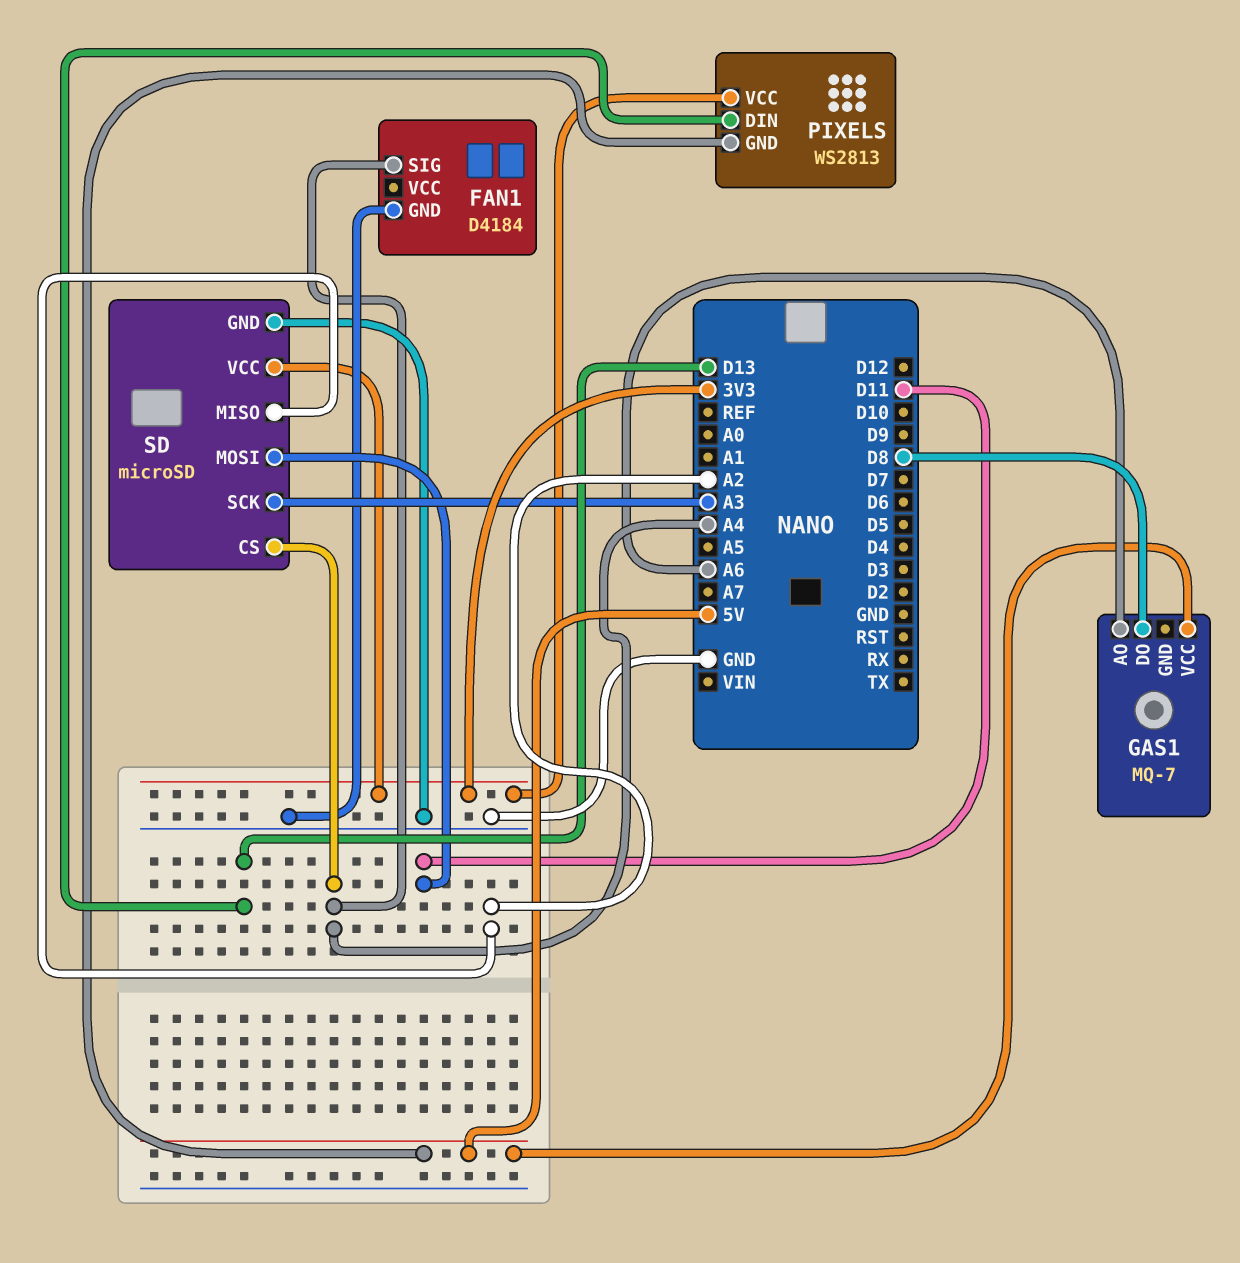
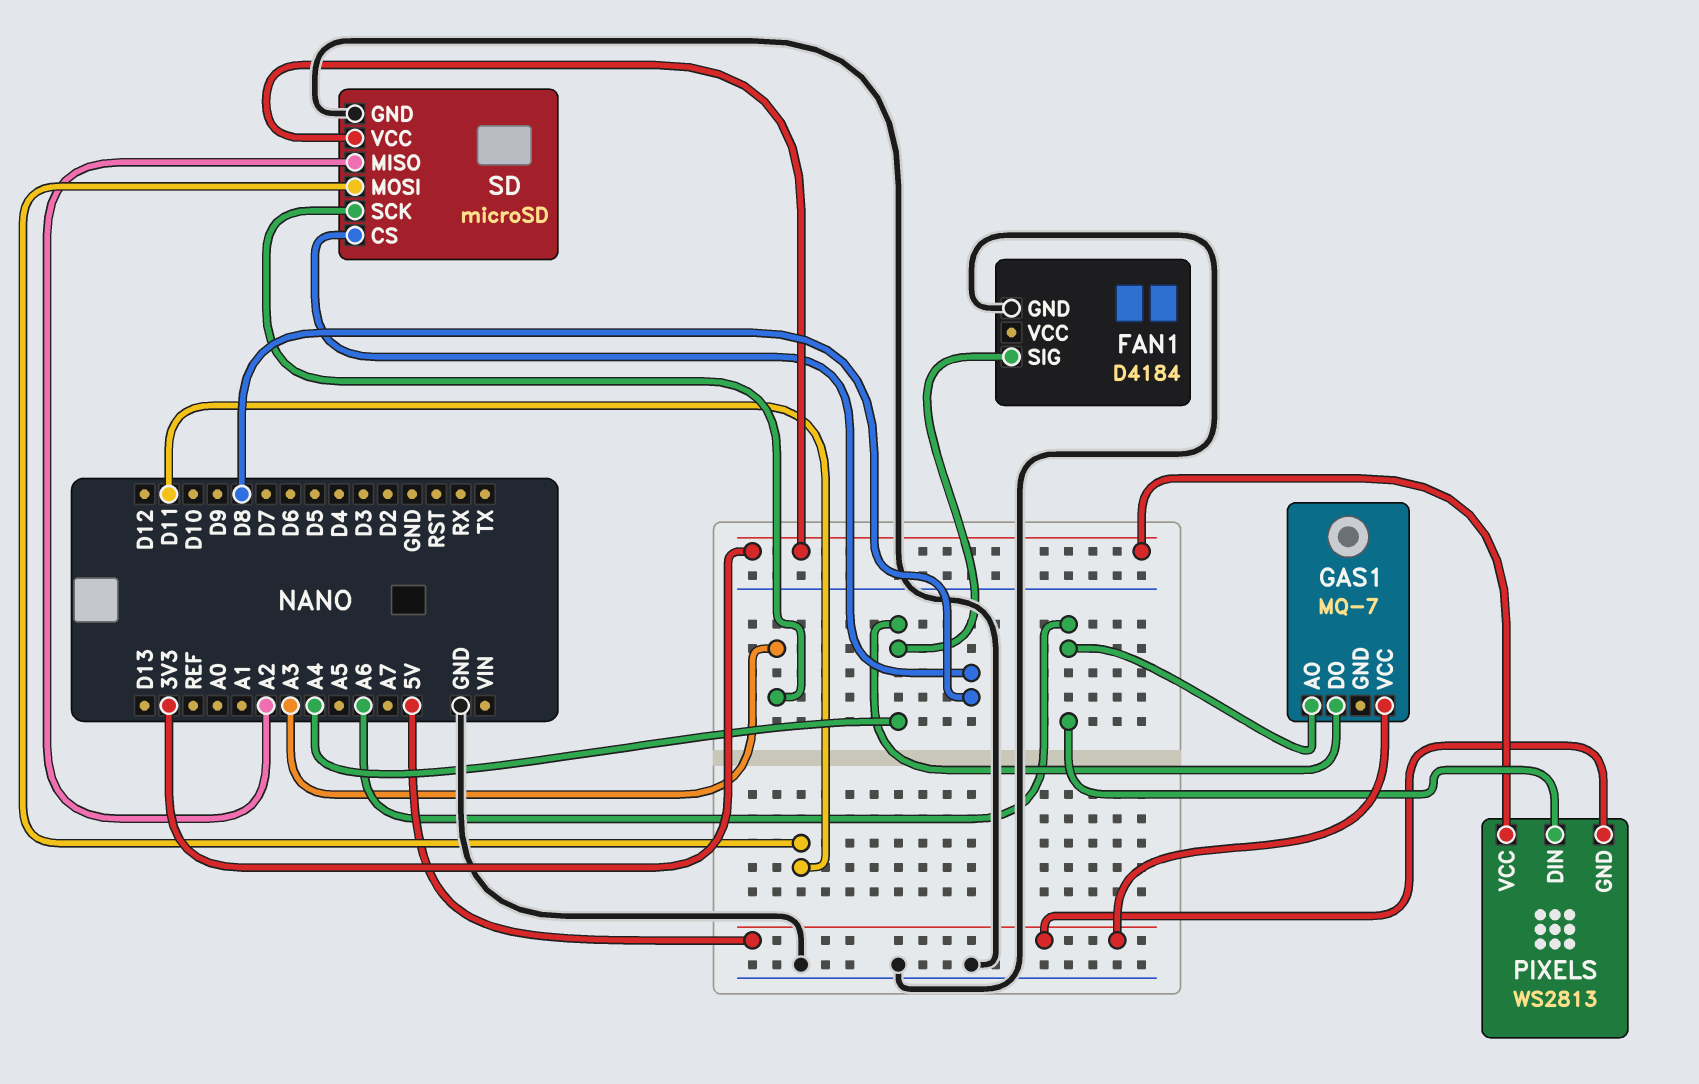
GAS1 pin DO: D8 -> A4
PIXELS pin DIN: D13 -> A6
SD pin CS: A4 -> D8

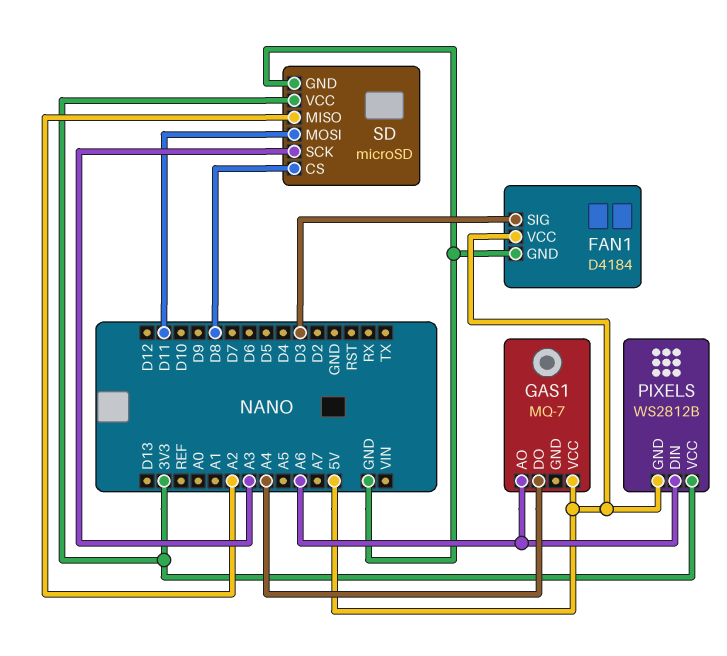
FAN1 pin SIG: A4 -> D3
FAN1 pin VCC: none -> 5V
PIXELS: WS2813 -> WS2812B

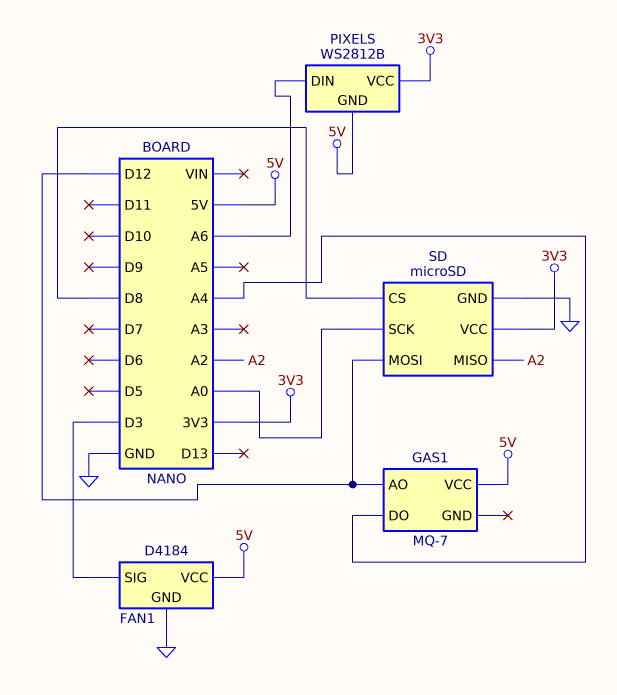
GAS1 pin AO: A6 -> D12
SD pin MOSI: D11 -> D12
SD pin SCK: A3 -> A0

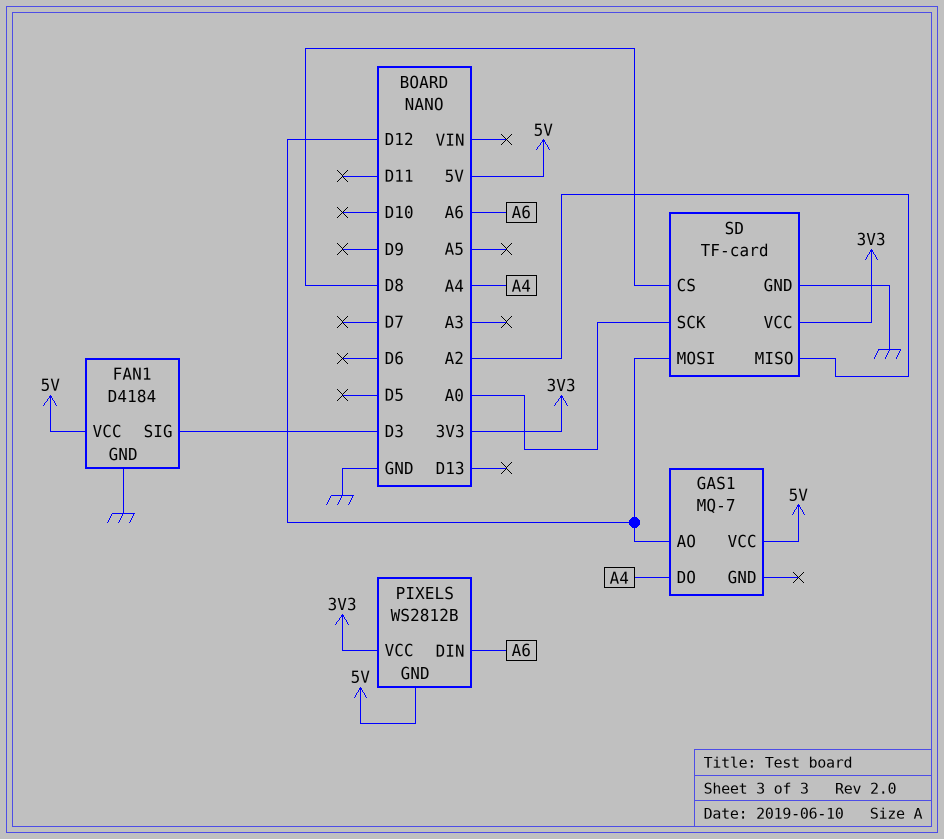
SD: microSD -> TF-card

